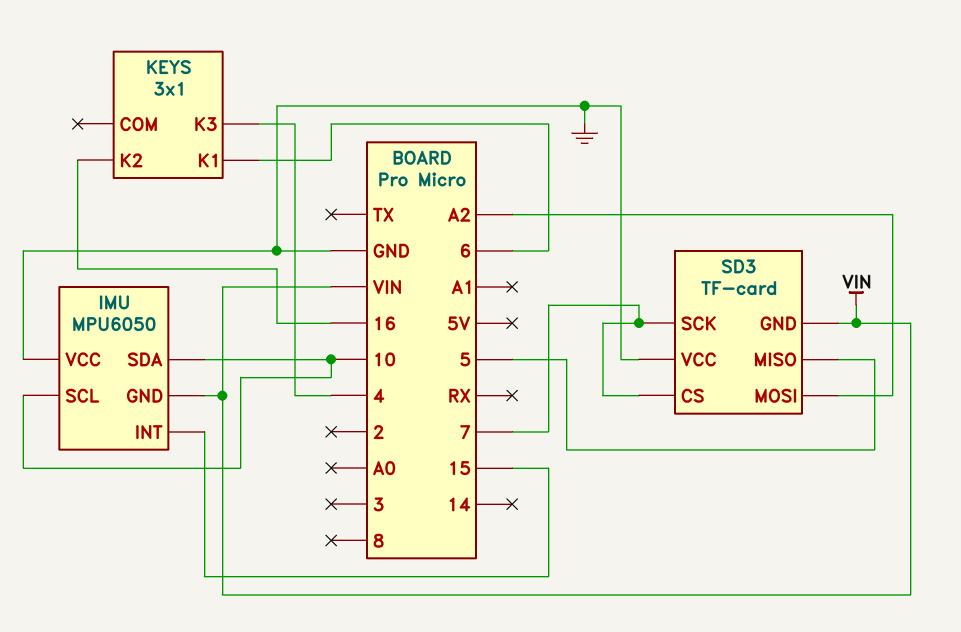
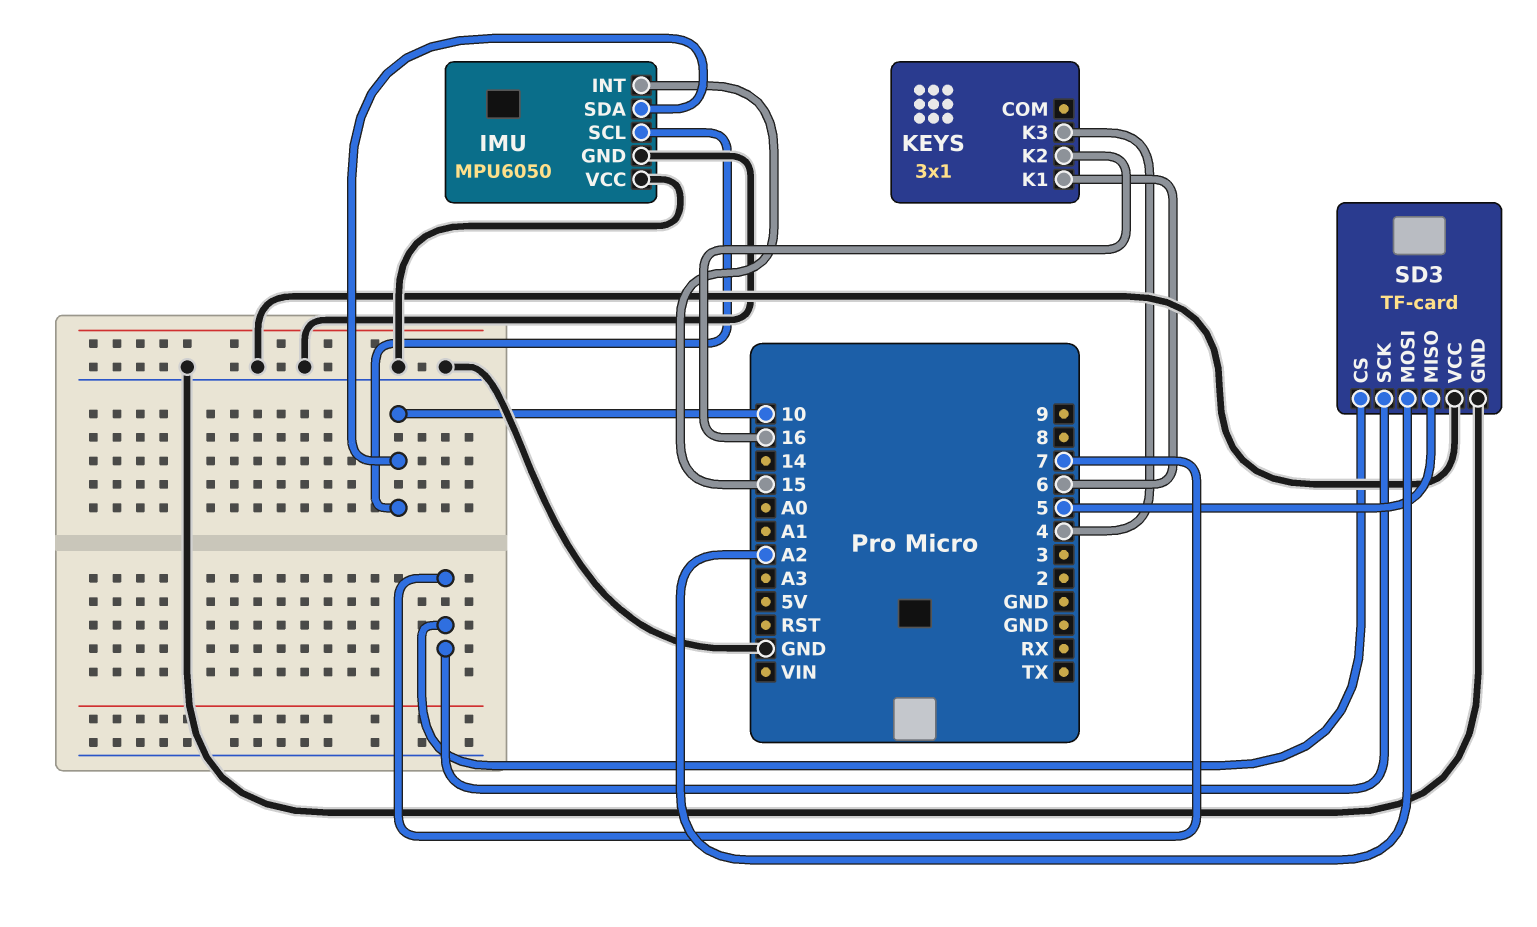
IMU pin GND: VIN -> GND
SD3 pin GND: VIN -> GND

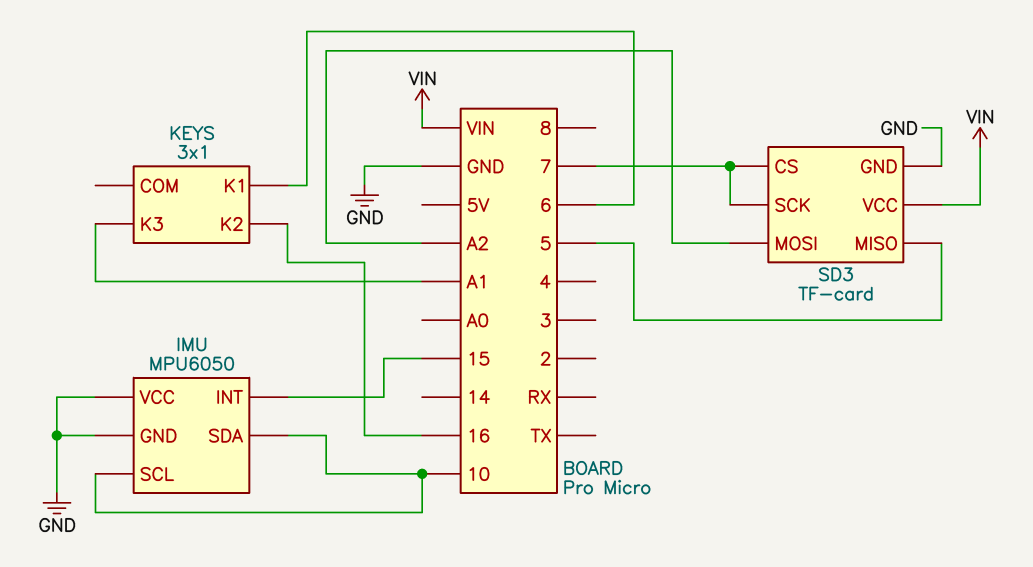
KEYS pin K3: 4 -> A1
SD3 pin VCC: GND -> VIN

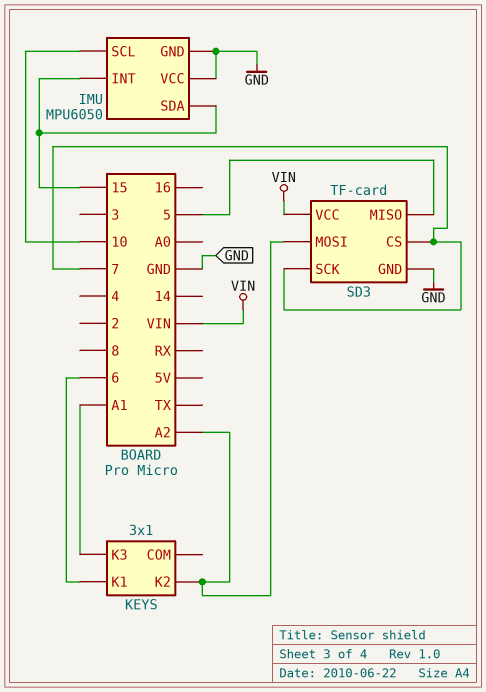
IMU pin SDA: 10 -> 15
KEYS pin K2: 16 -> A2

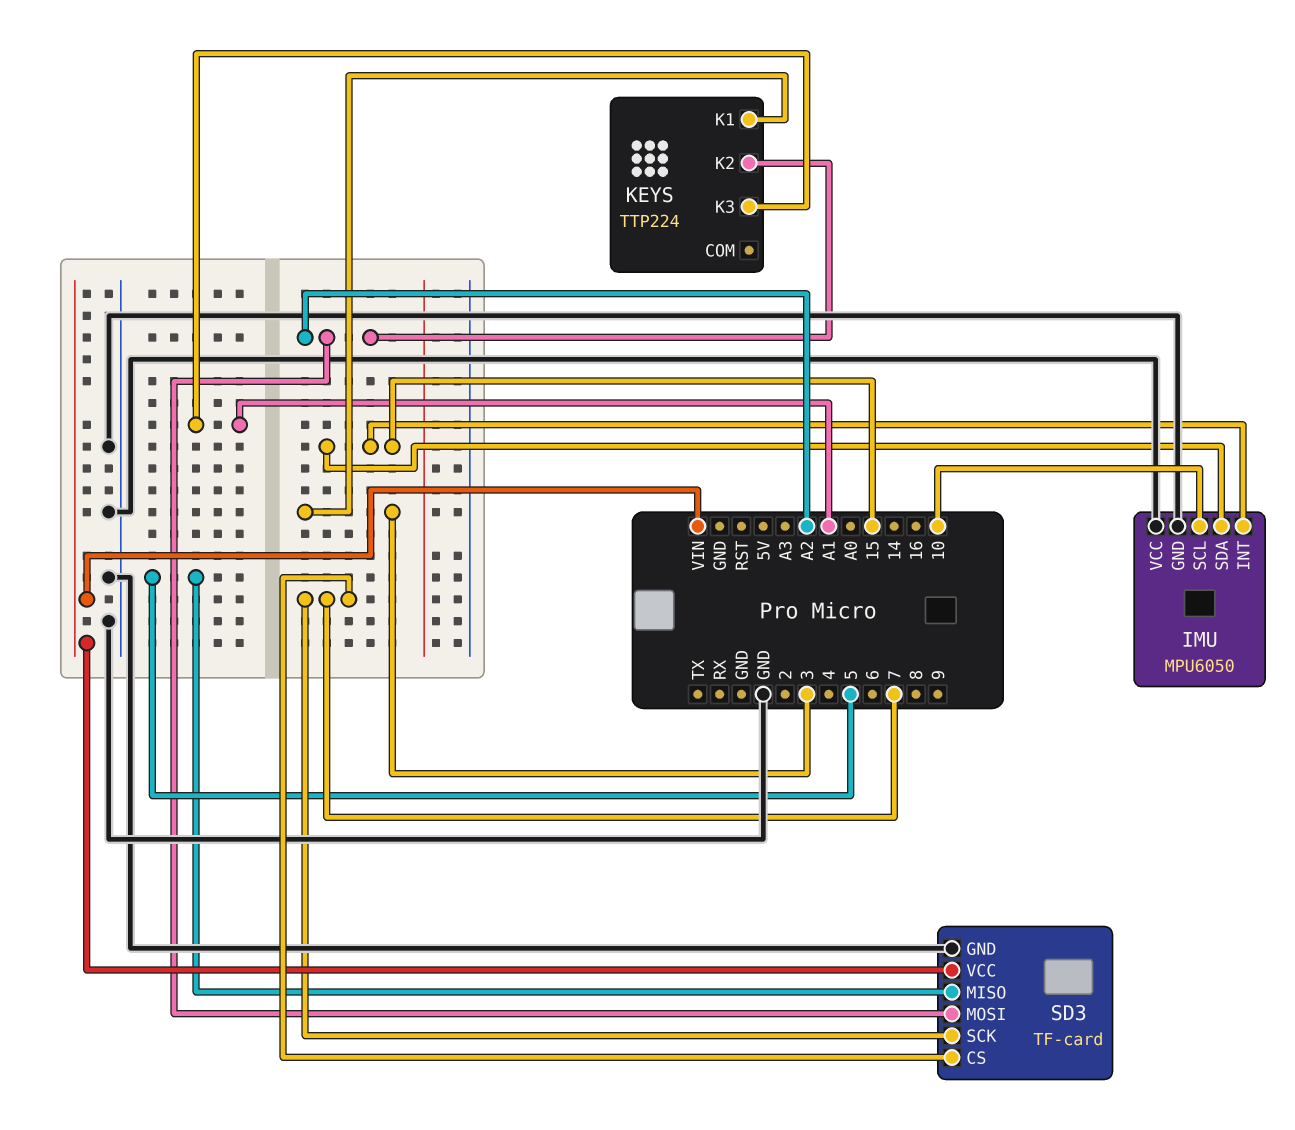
KEYS: 3x1 -> TTP224
KEYS pin K1: 6 -> 3

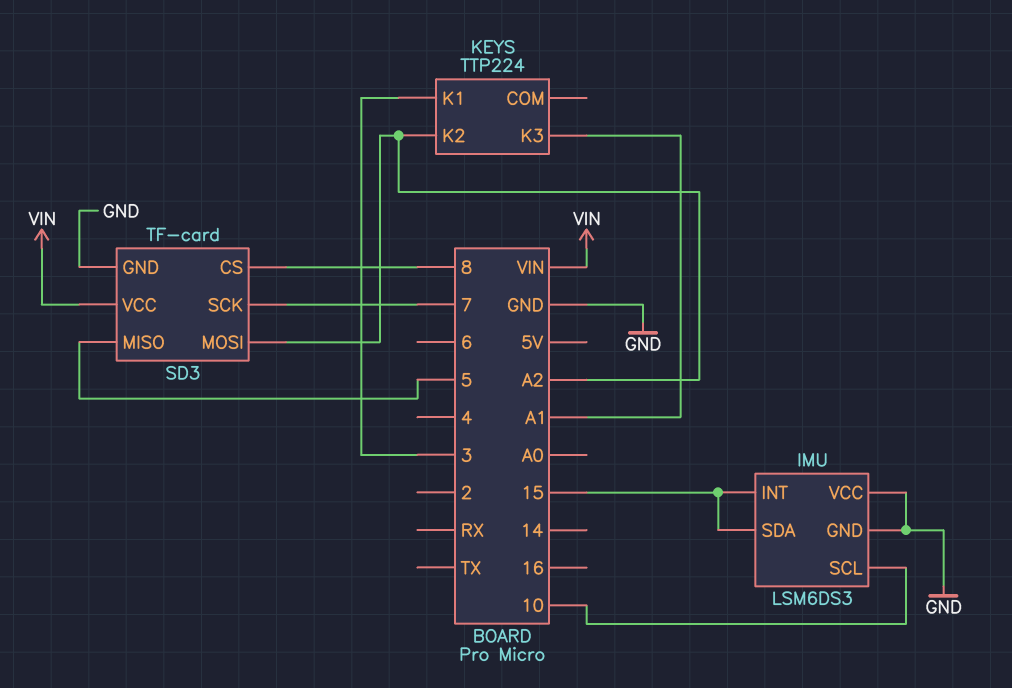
IMU: MPU6050 -> LSM6DS3
SD3 pin CS: 7 -> 8

